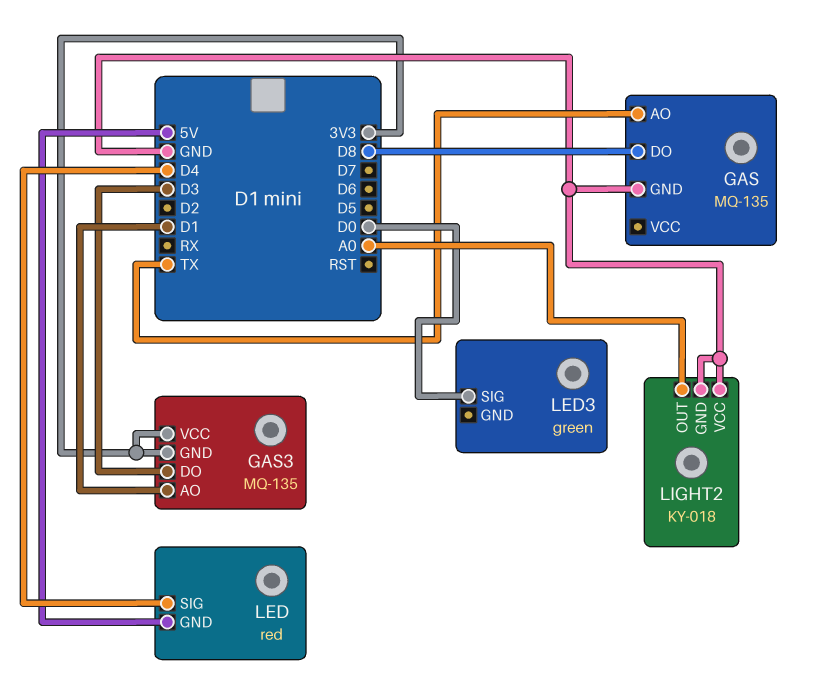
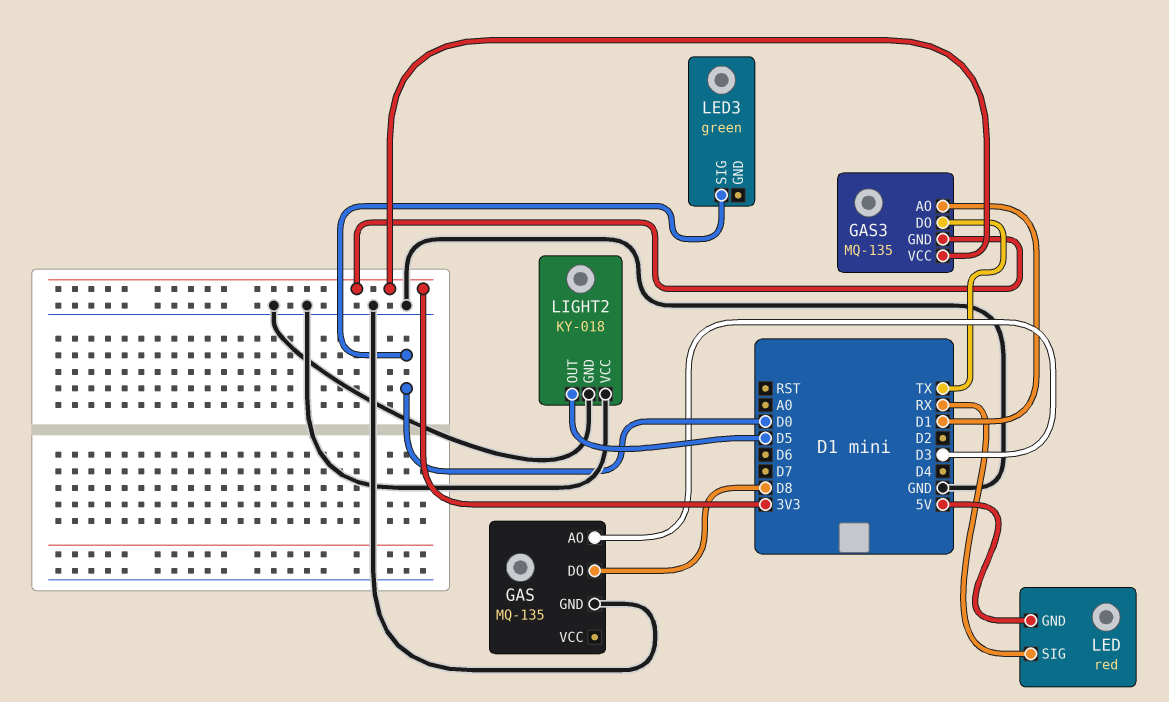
GAS pin AO: TX -> D3
GAS3 pin DO: D3 -> TX
LED pin SIG: D4 -> RX
LIGHT2 pin OUT: A0 -> D5

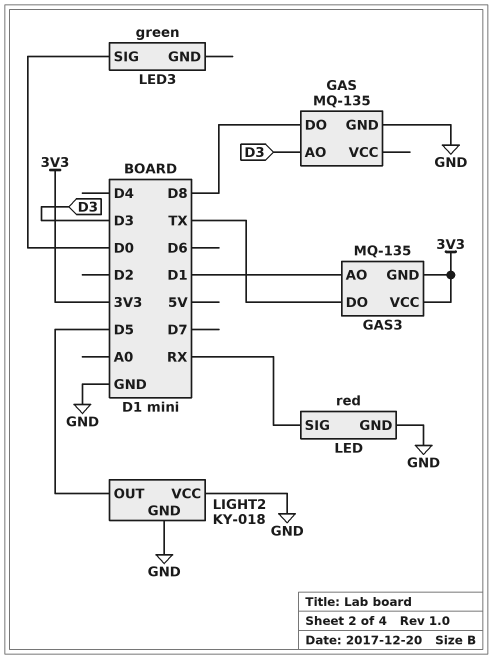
LED pin GND: 5V -> GND

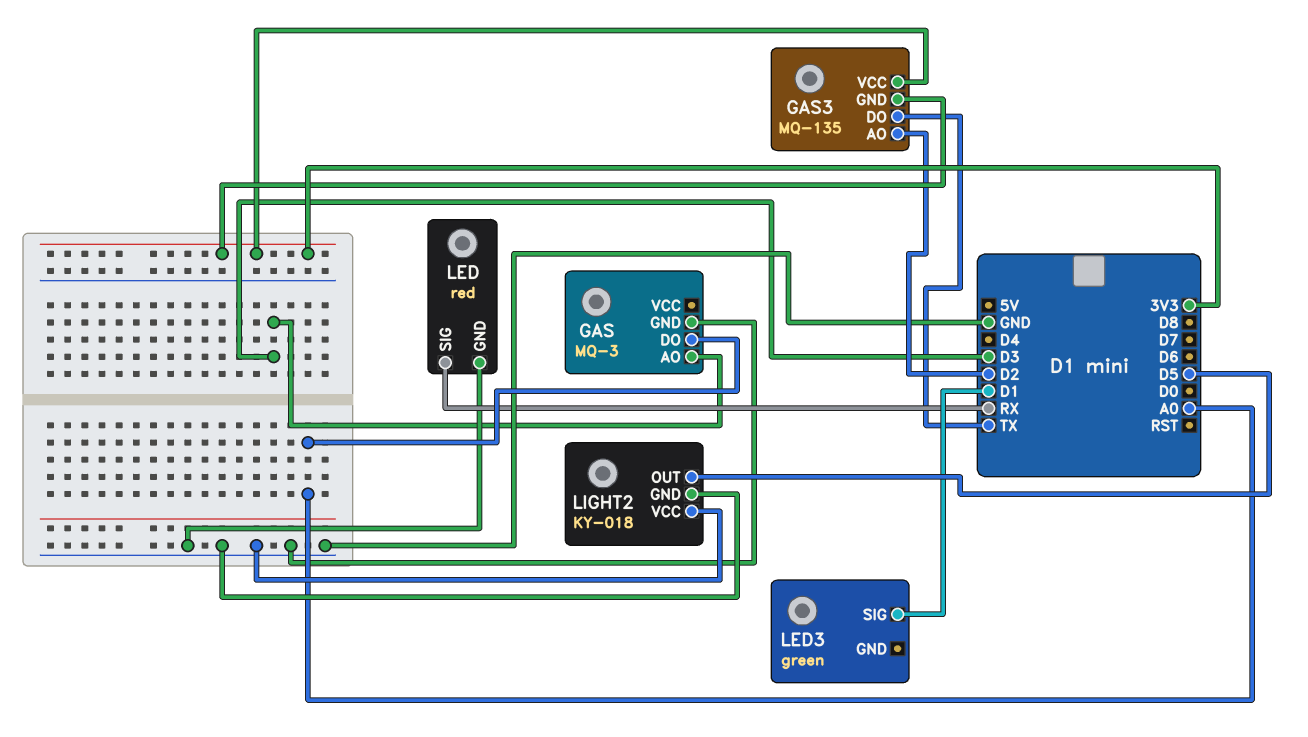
GAS: MQ-135 -> MQ-3
GAS pin DO: D8 -> A0
GAS3 pin AO: D1 -> D2
LED3 pin SIG: D0 -> D1

